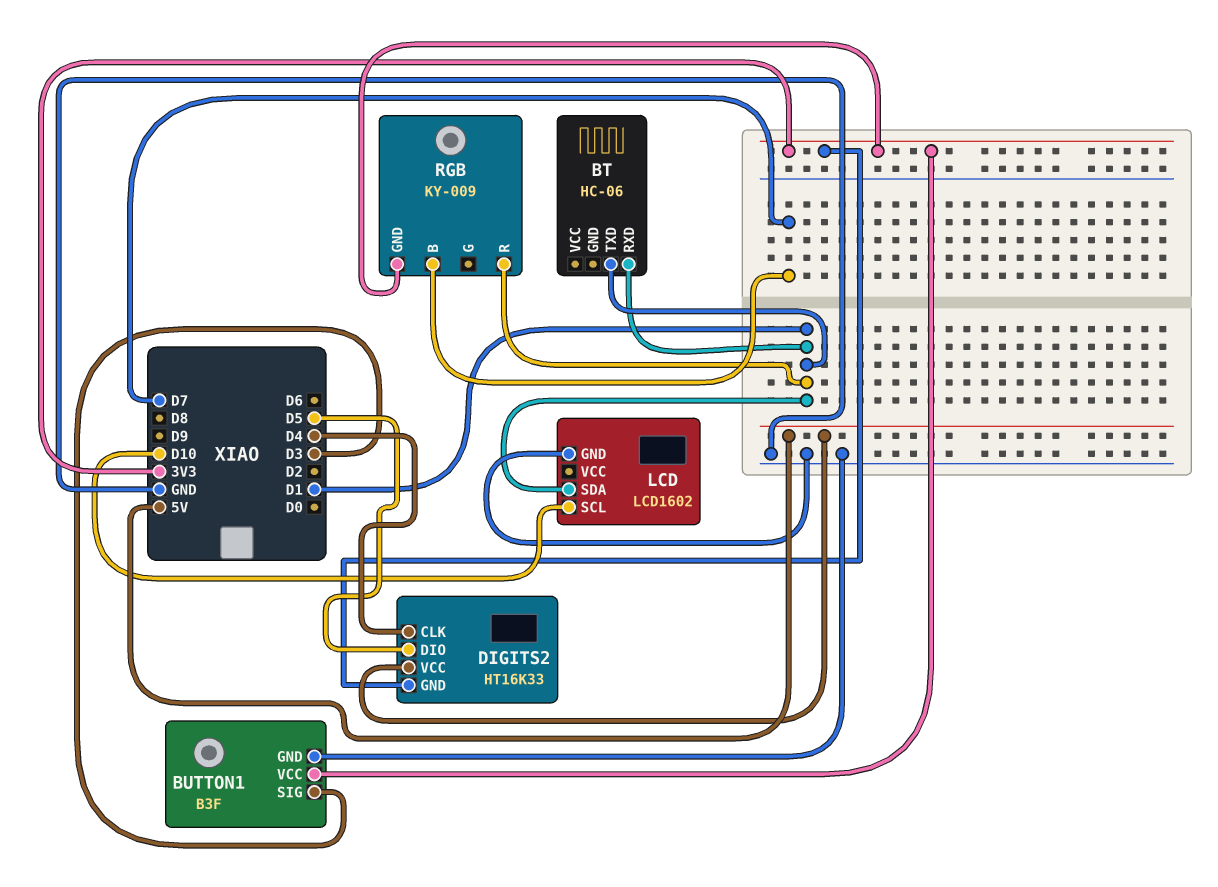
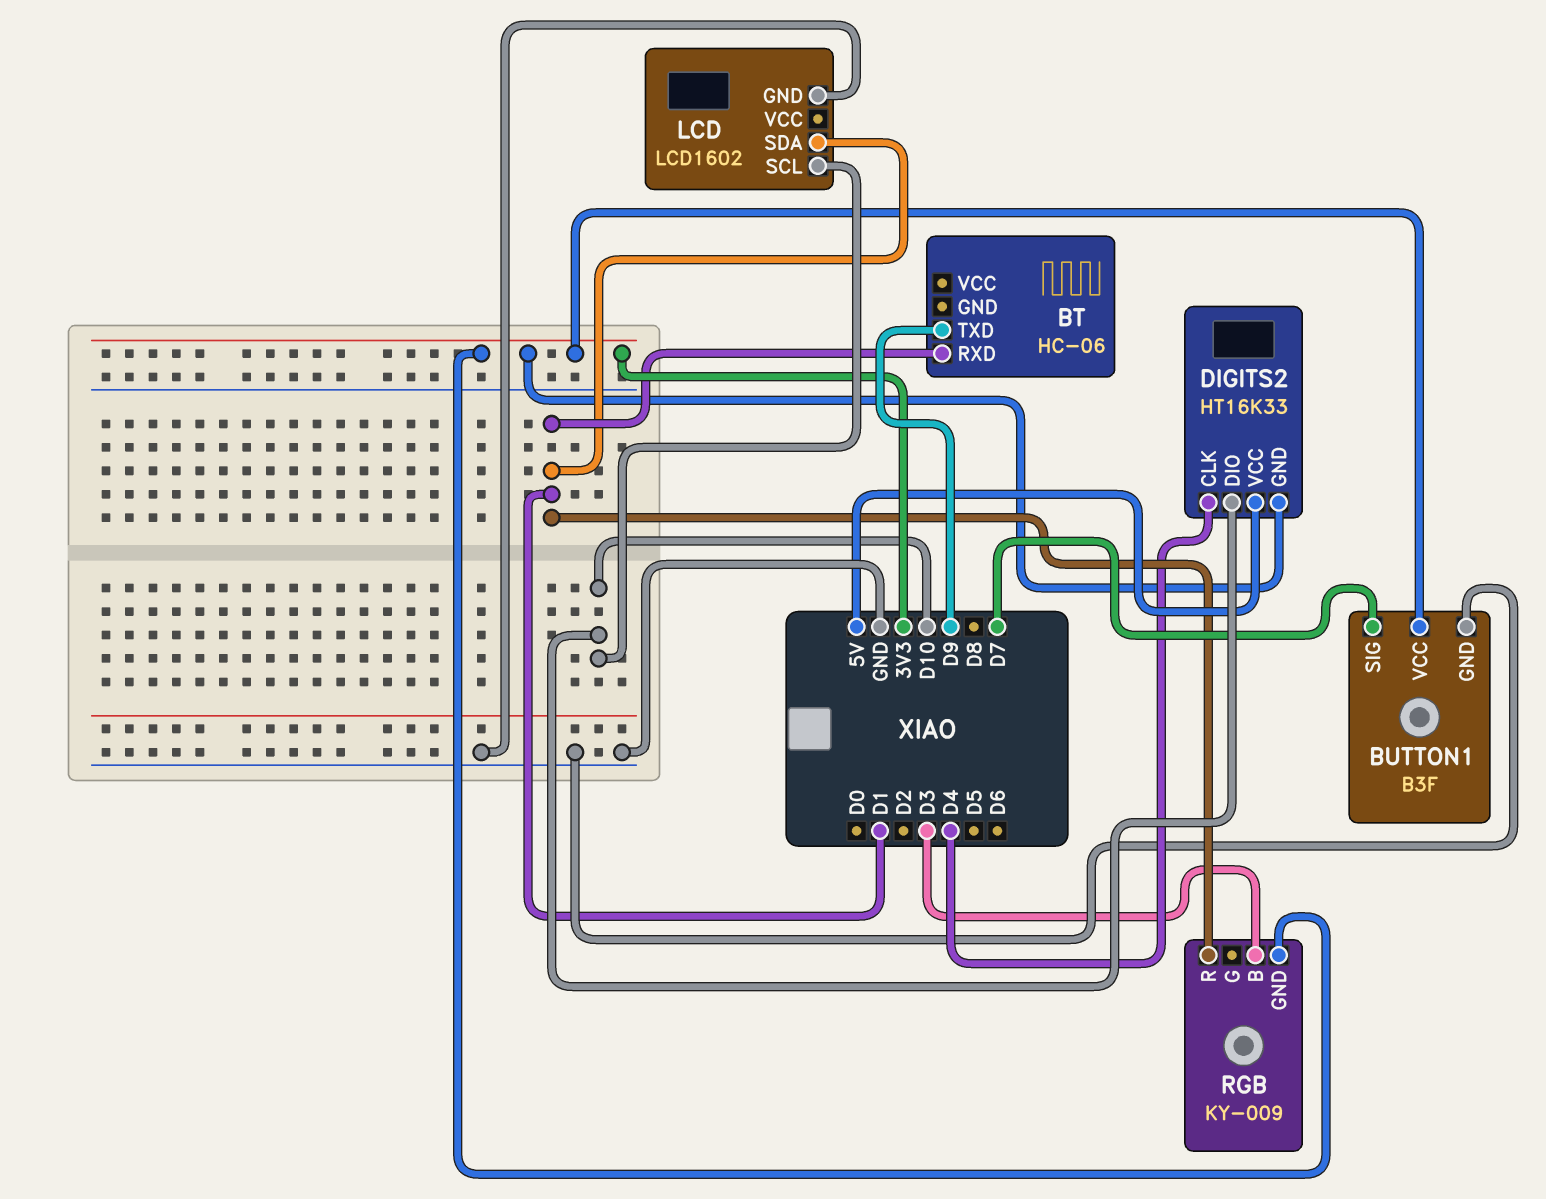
BT pin TXD: D1 -> D9
BUTTON1 pin SIG: D3 -> D7
DIGITS2 pin DIO: D5 -> D10
RGB pin B: D7 -> D3

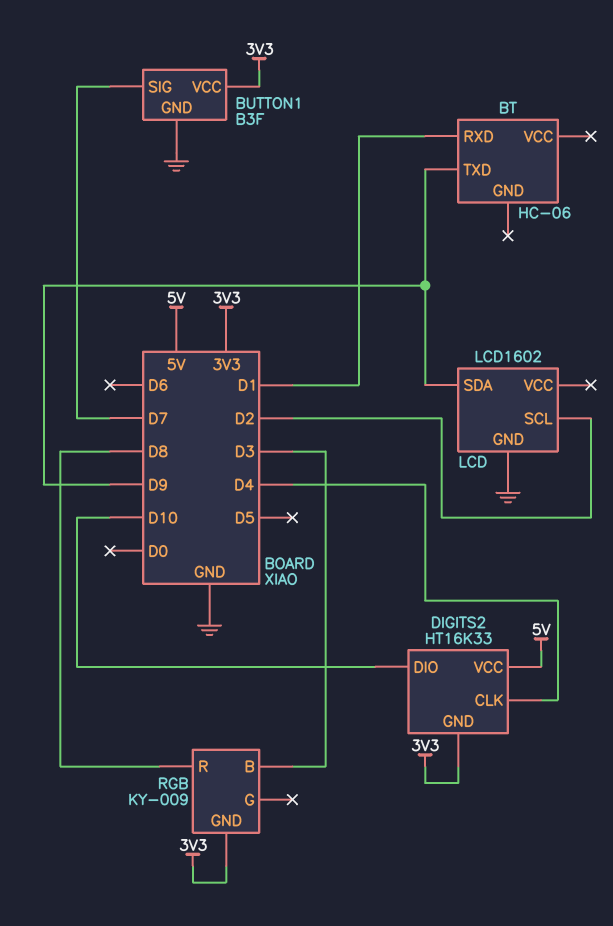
LCD pin SCL: D10 -> D2
LCD pin SDA: D1 -> D9
RGB pin R: D1 -> D8

